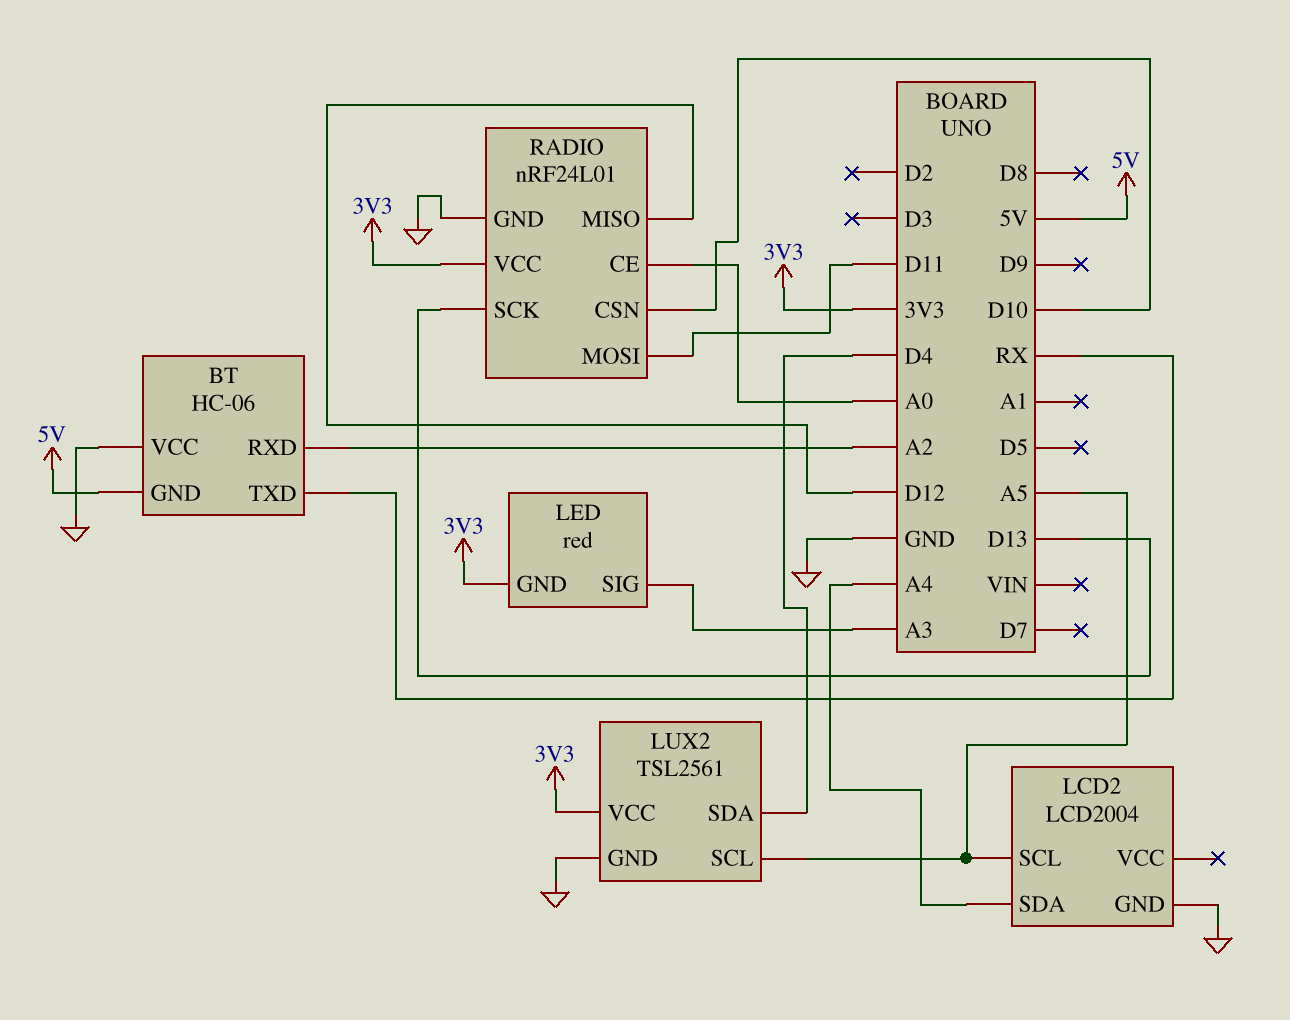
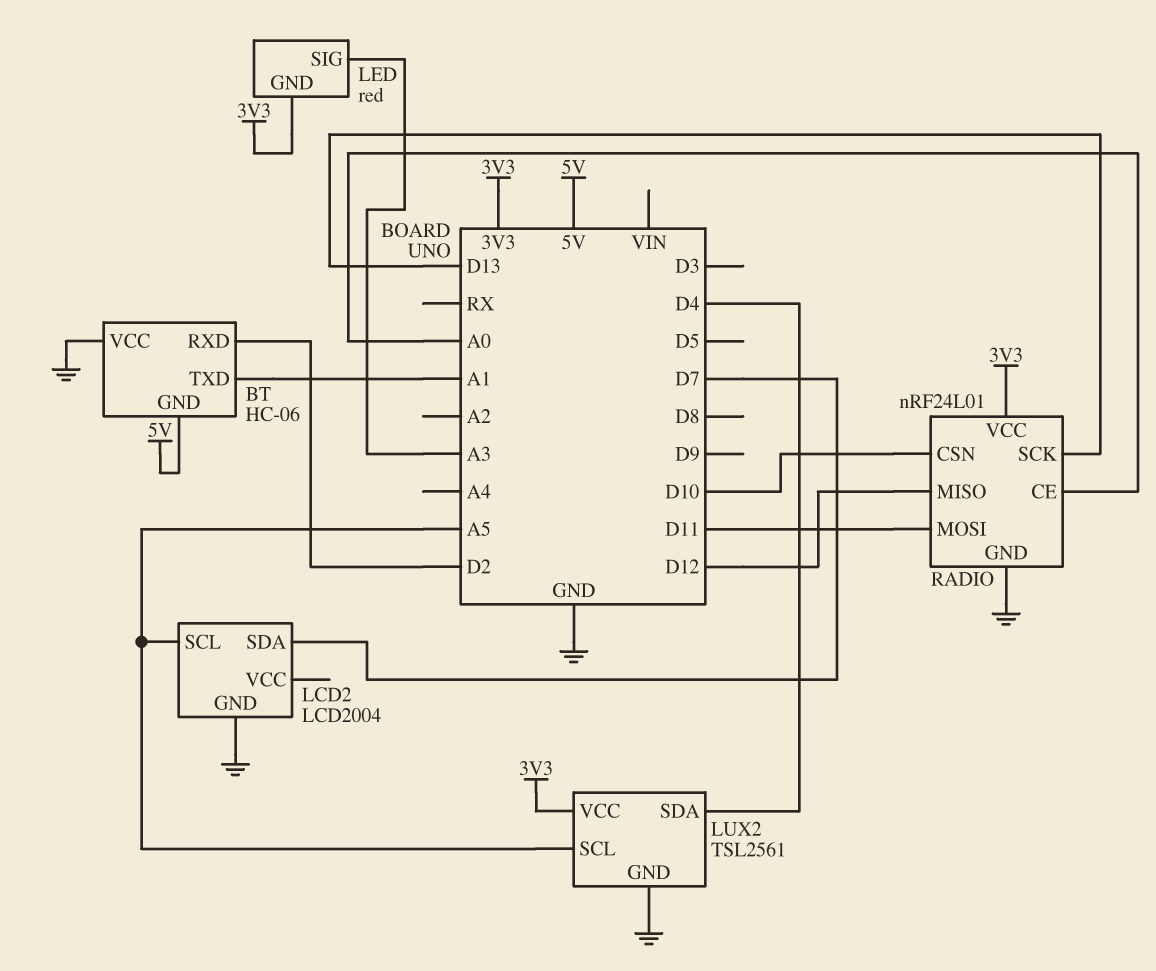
BT pin RXD: A2 -> D2
BT pin TXD: RX -> A1
LCD2 pin SDA: A4 -> D7

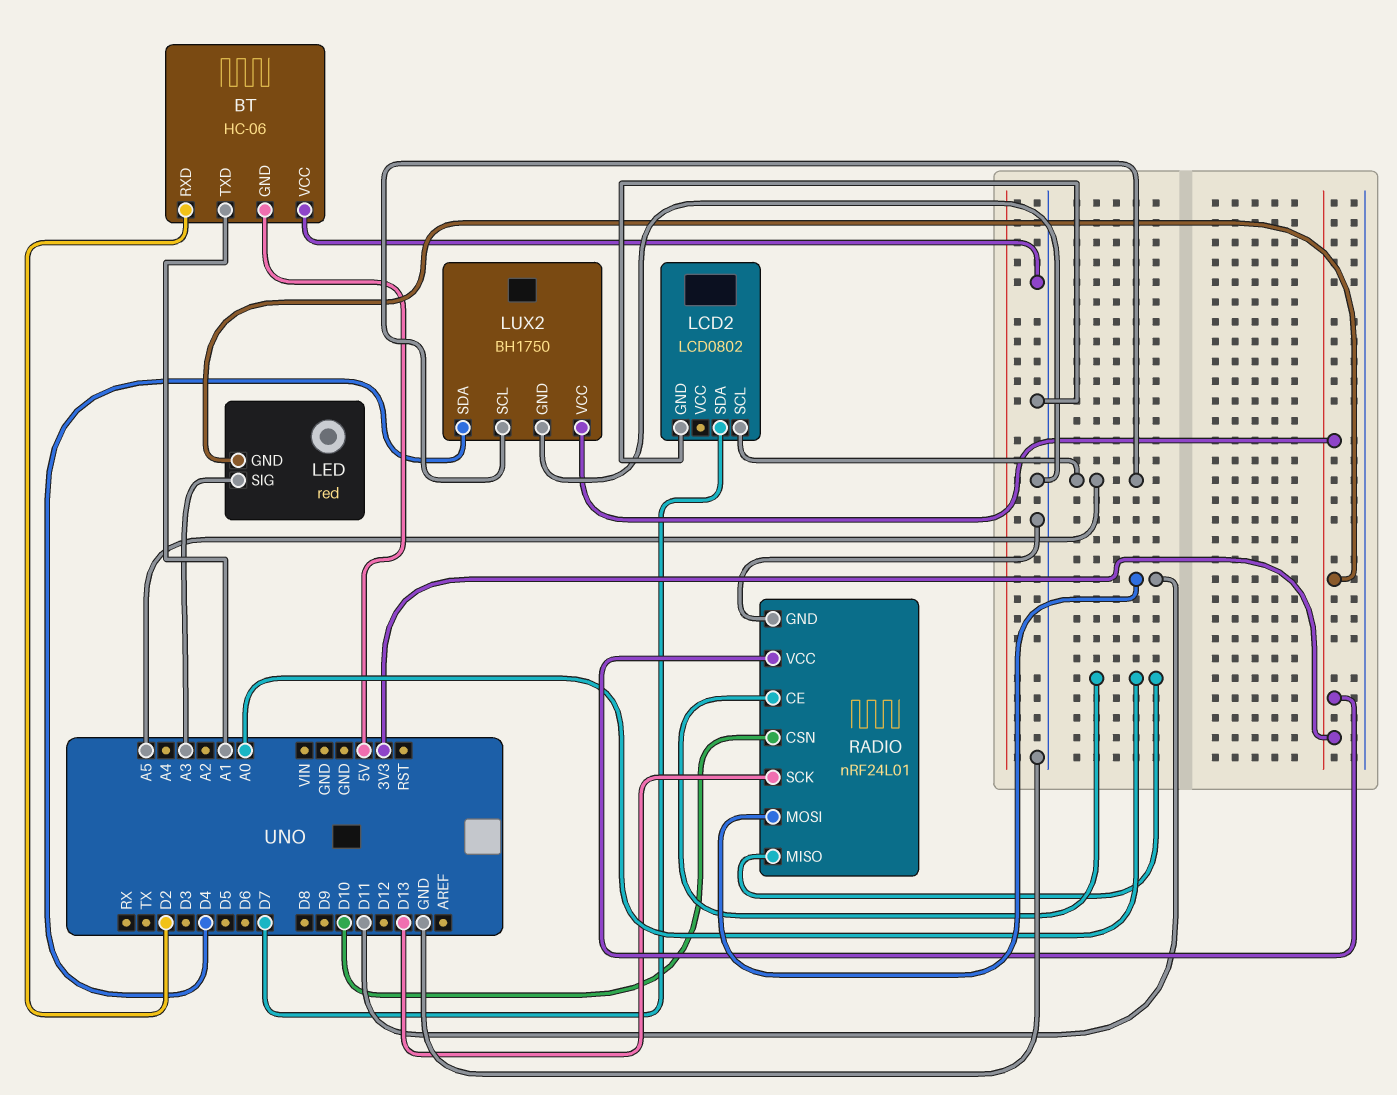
LCD2: LCD2004 -> LCD0802
LUX2: TSL2561 -> BH1750
RADIO pin MISO: D12 -> A0

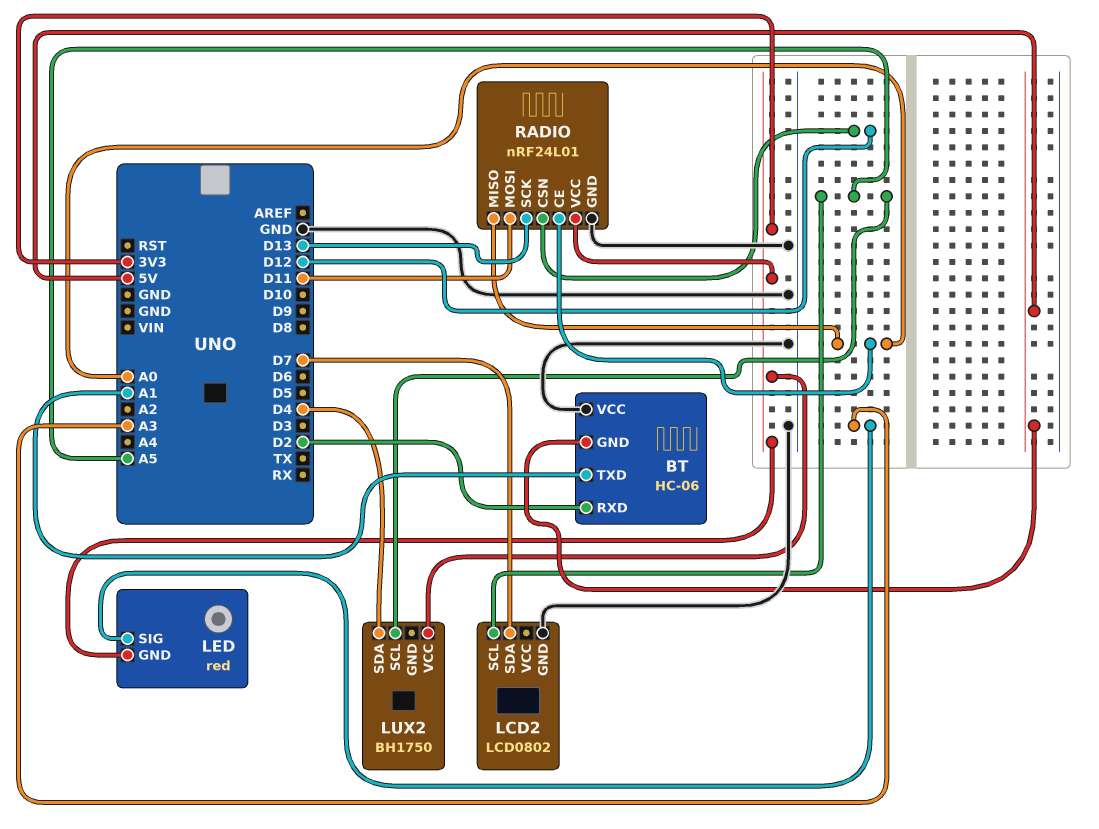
LUX2 pin GND: GND -> none
RADIO pin CSN: D10 -> D12

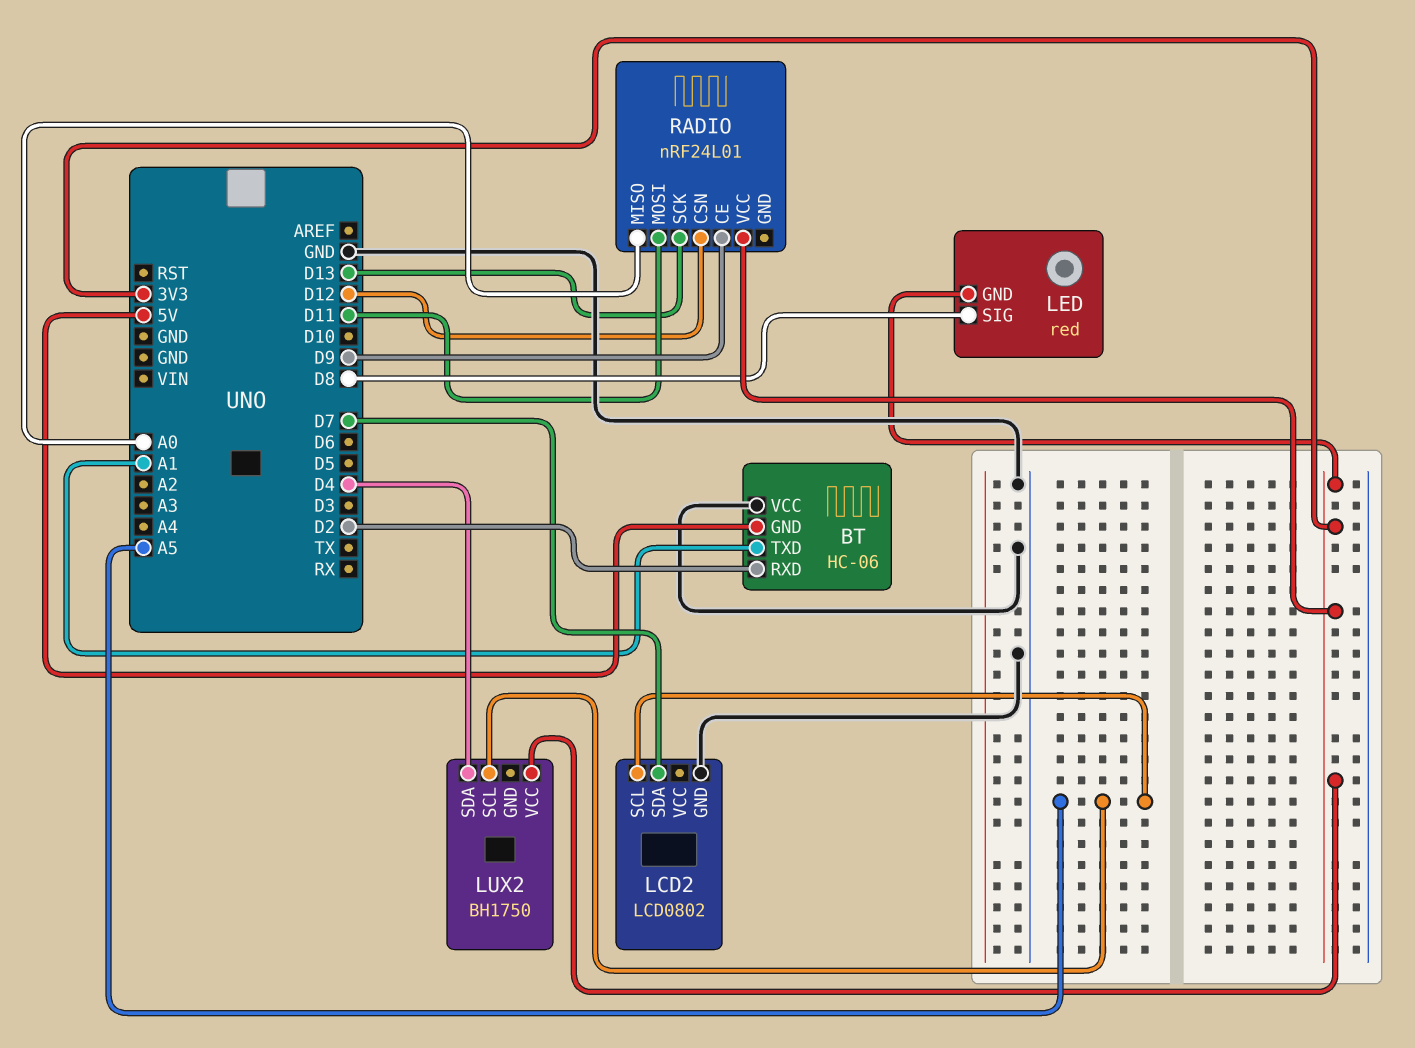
LED pin SIG: A3 -> D8
RADIO pin CE: A0 -> D9
RADIO pin GND: GND -> none

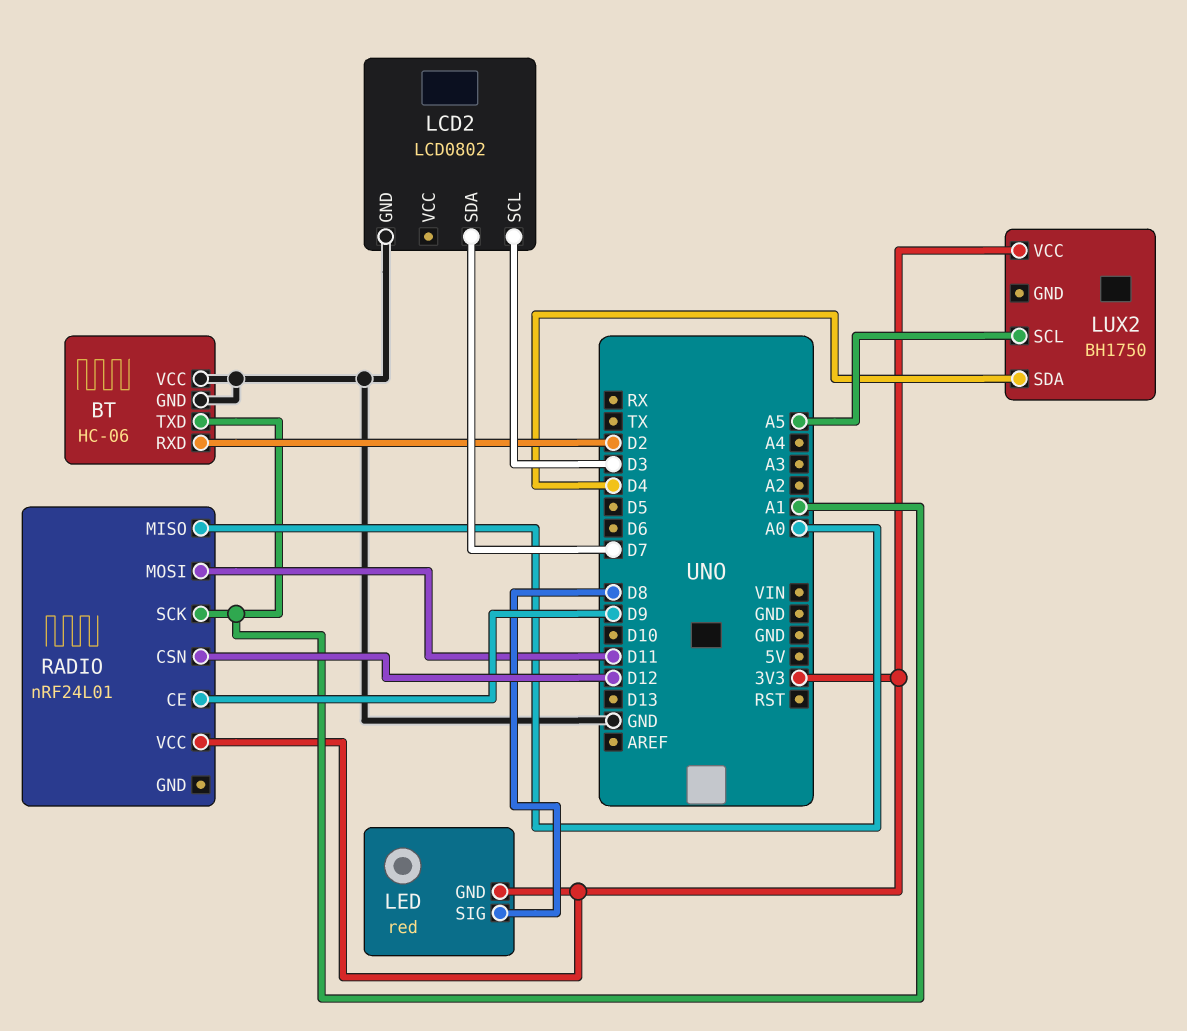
BT pin GND: 5V -> GND
LCD2 pin SCL: A5 -> D3
RADIO pin SCK: D13 -> A1

